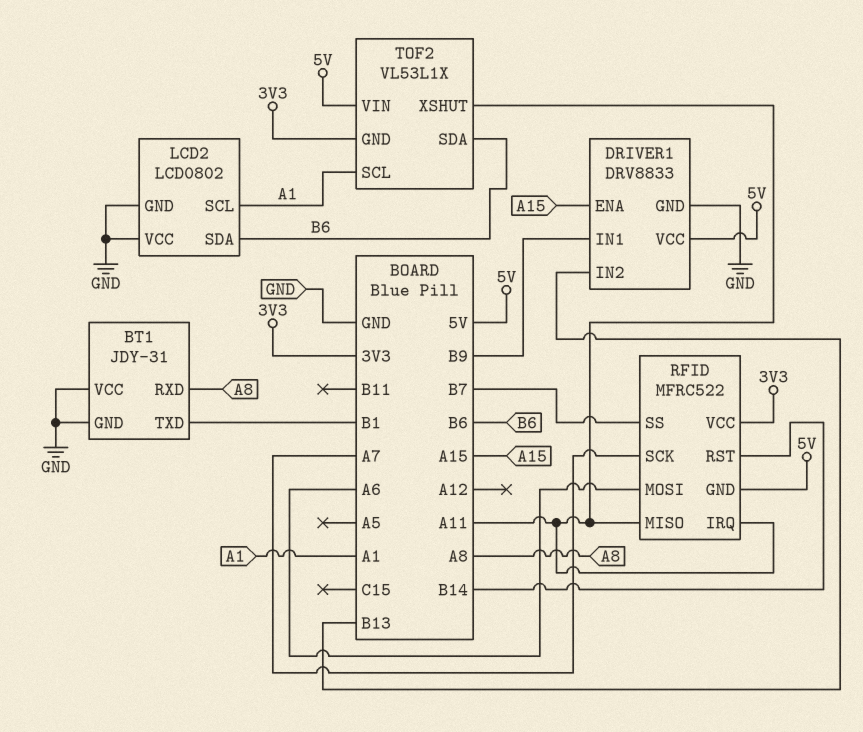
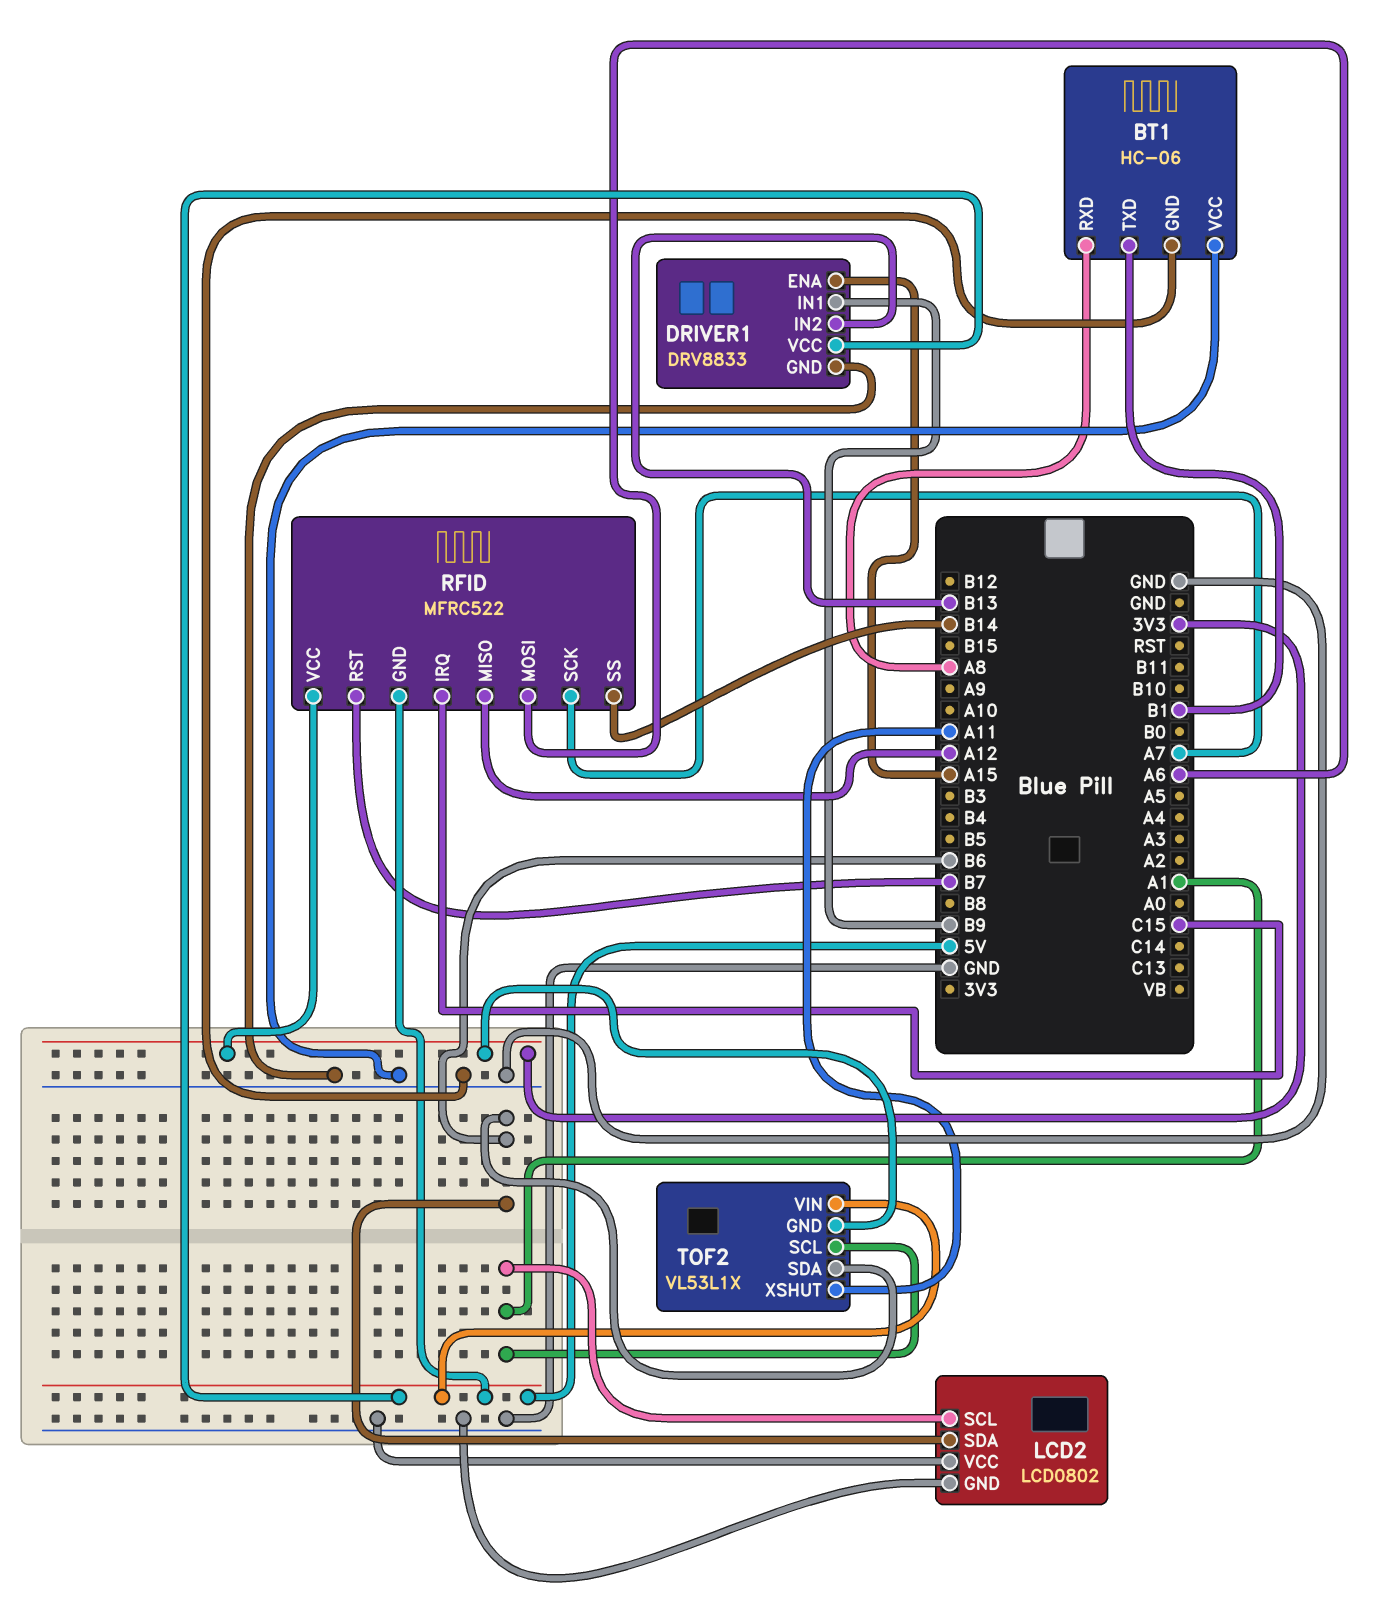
BT1: JDY-31 -> HC-06
RFID pin IRQ: A11 -> C15
RFID pin MISO: A11 -> A12
RFID pin RST: B14 -> B7
RFID pin SS: B7 -> B14

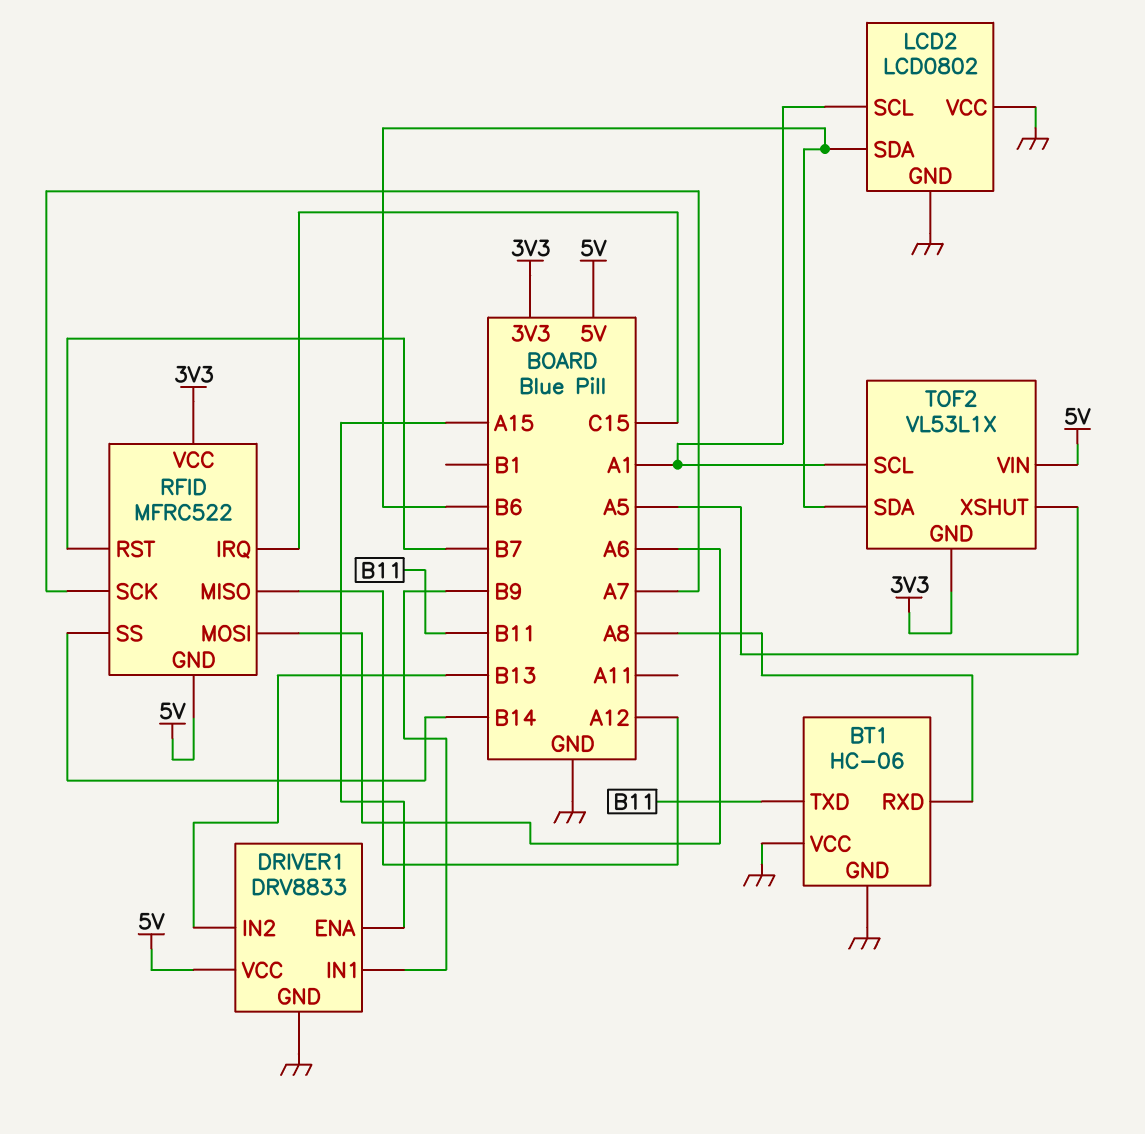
BT1 pin TXD: B1 -> B11
TOF2 pin XSHUT: A11 -> A5

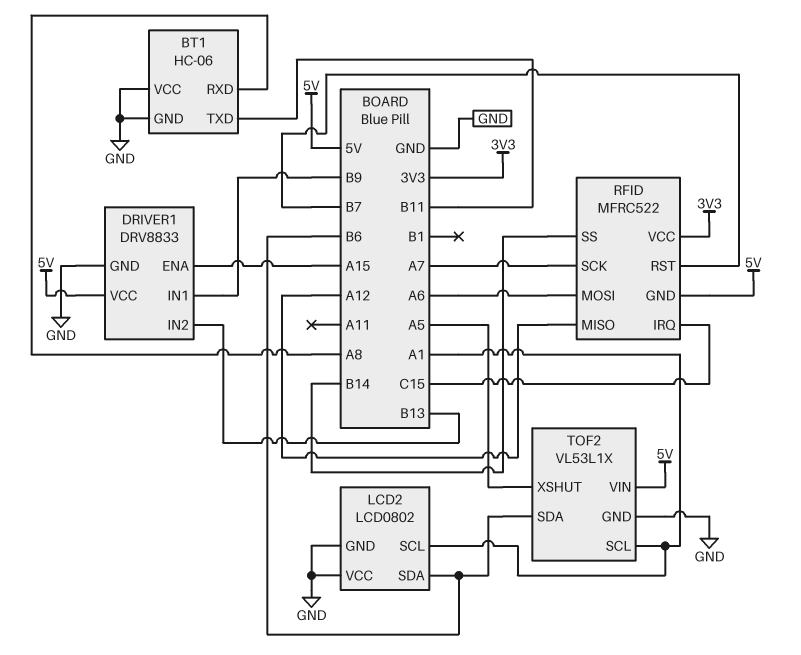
TOF2 pin GND: 3V3 -> GND

